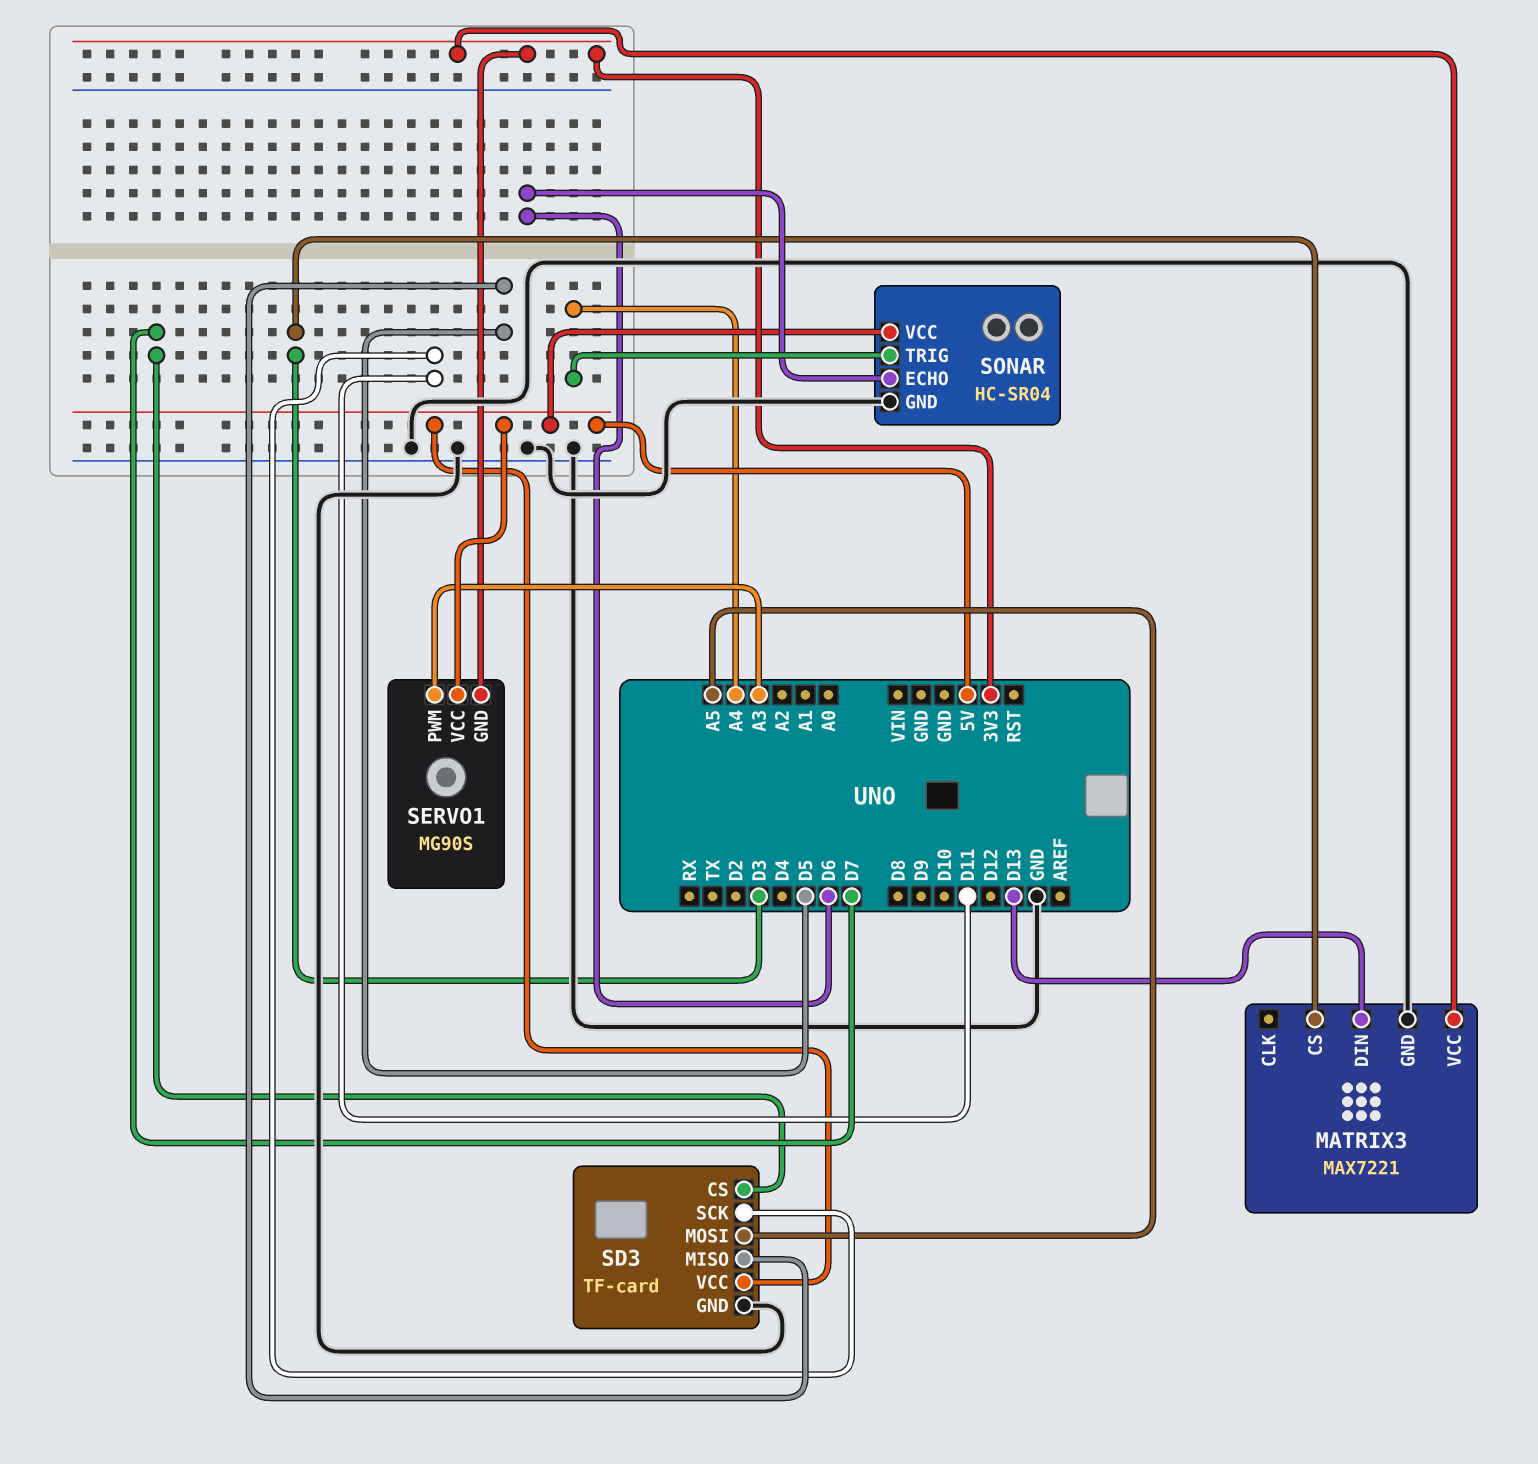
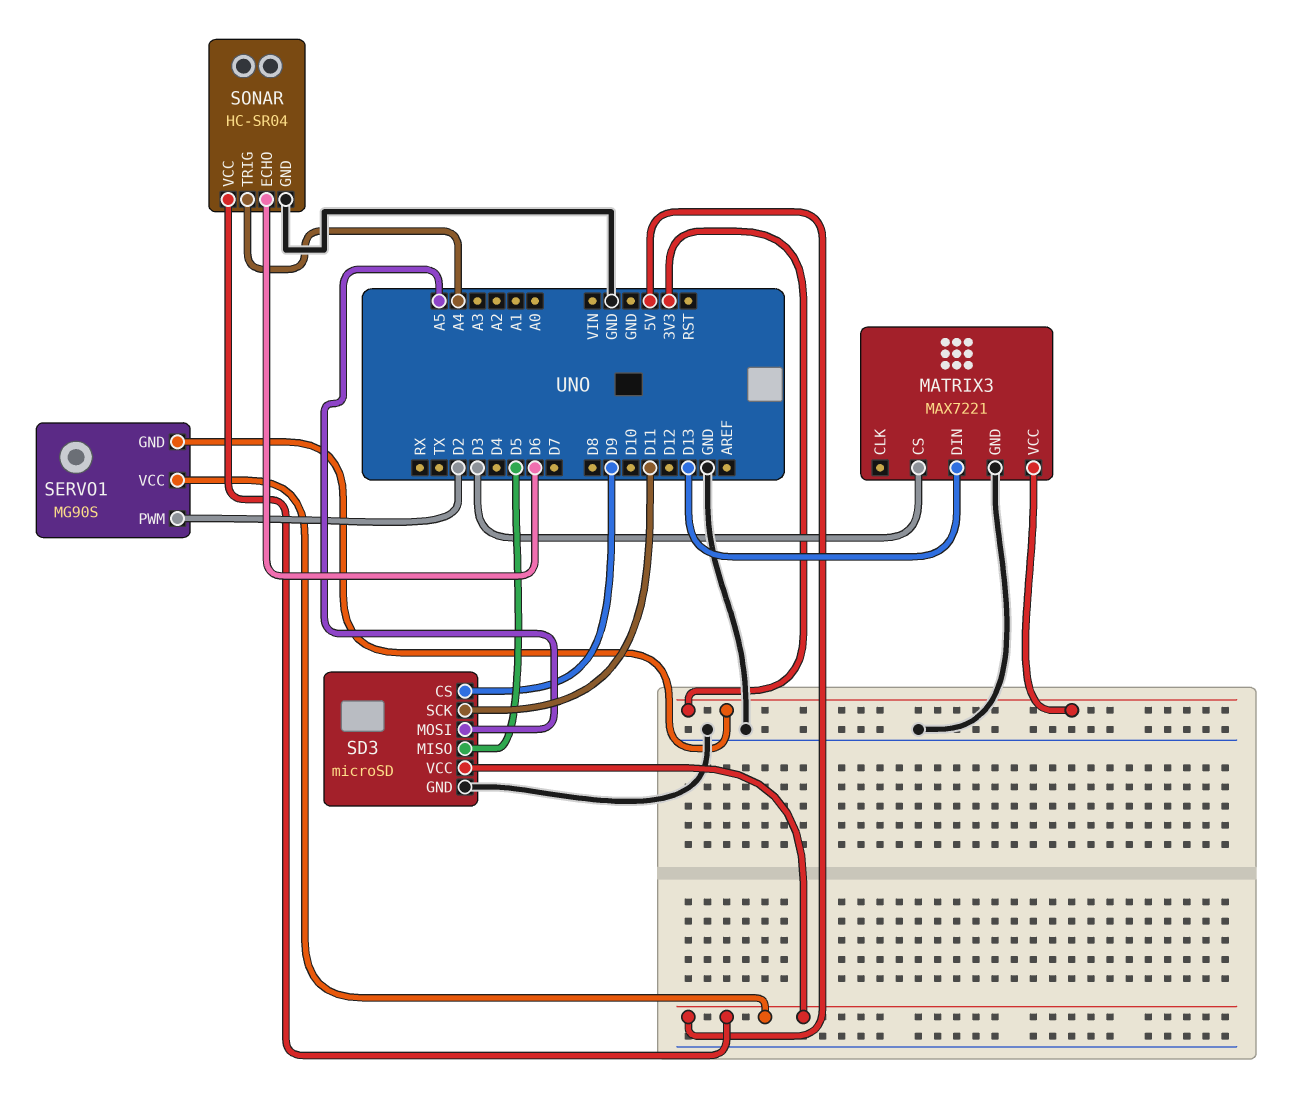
SD3: TF-card -> microSD
SD3 pin CS: D7 -> D9
SERVO1 pin PWM: A3 -> D2

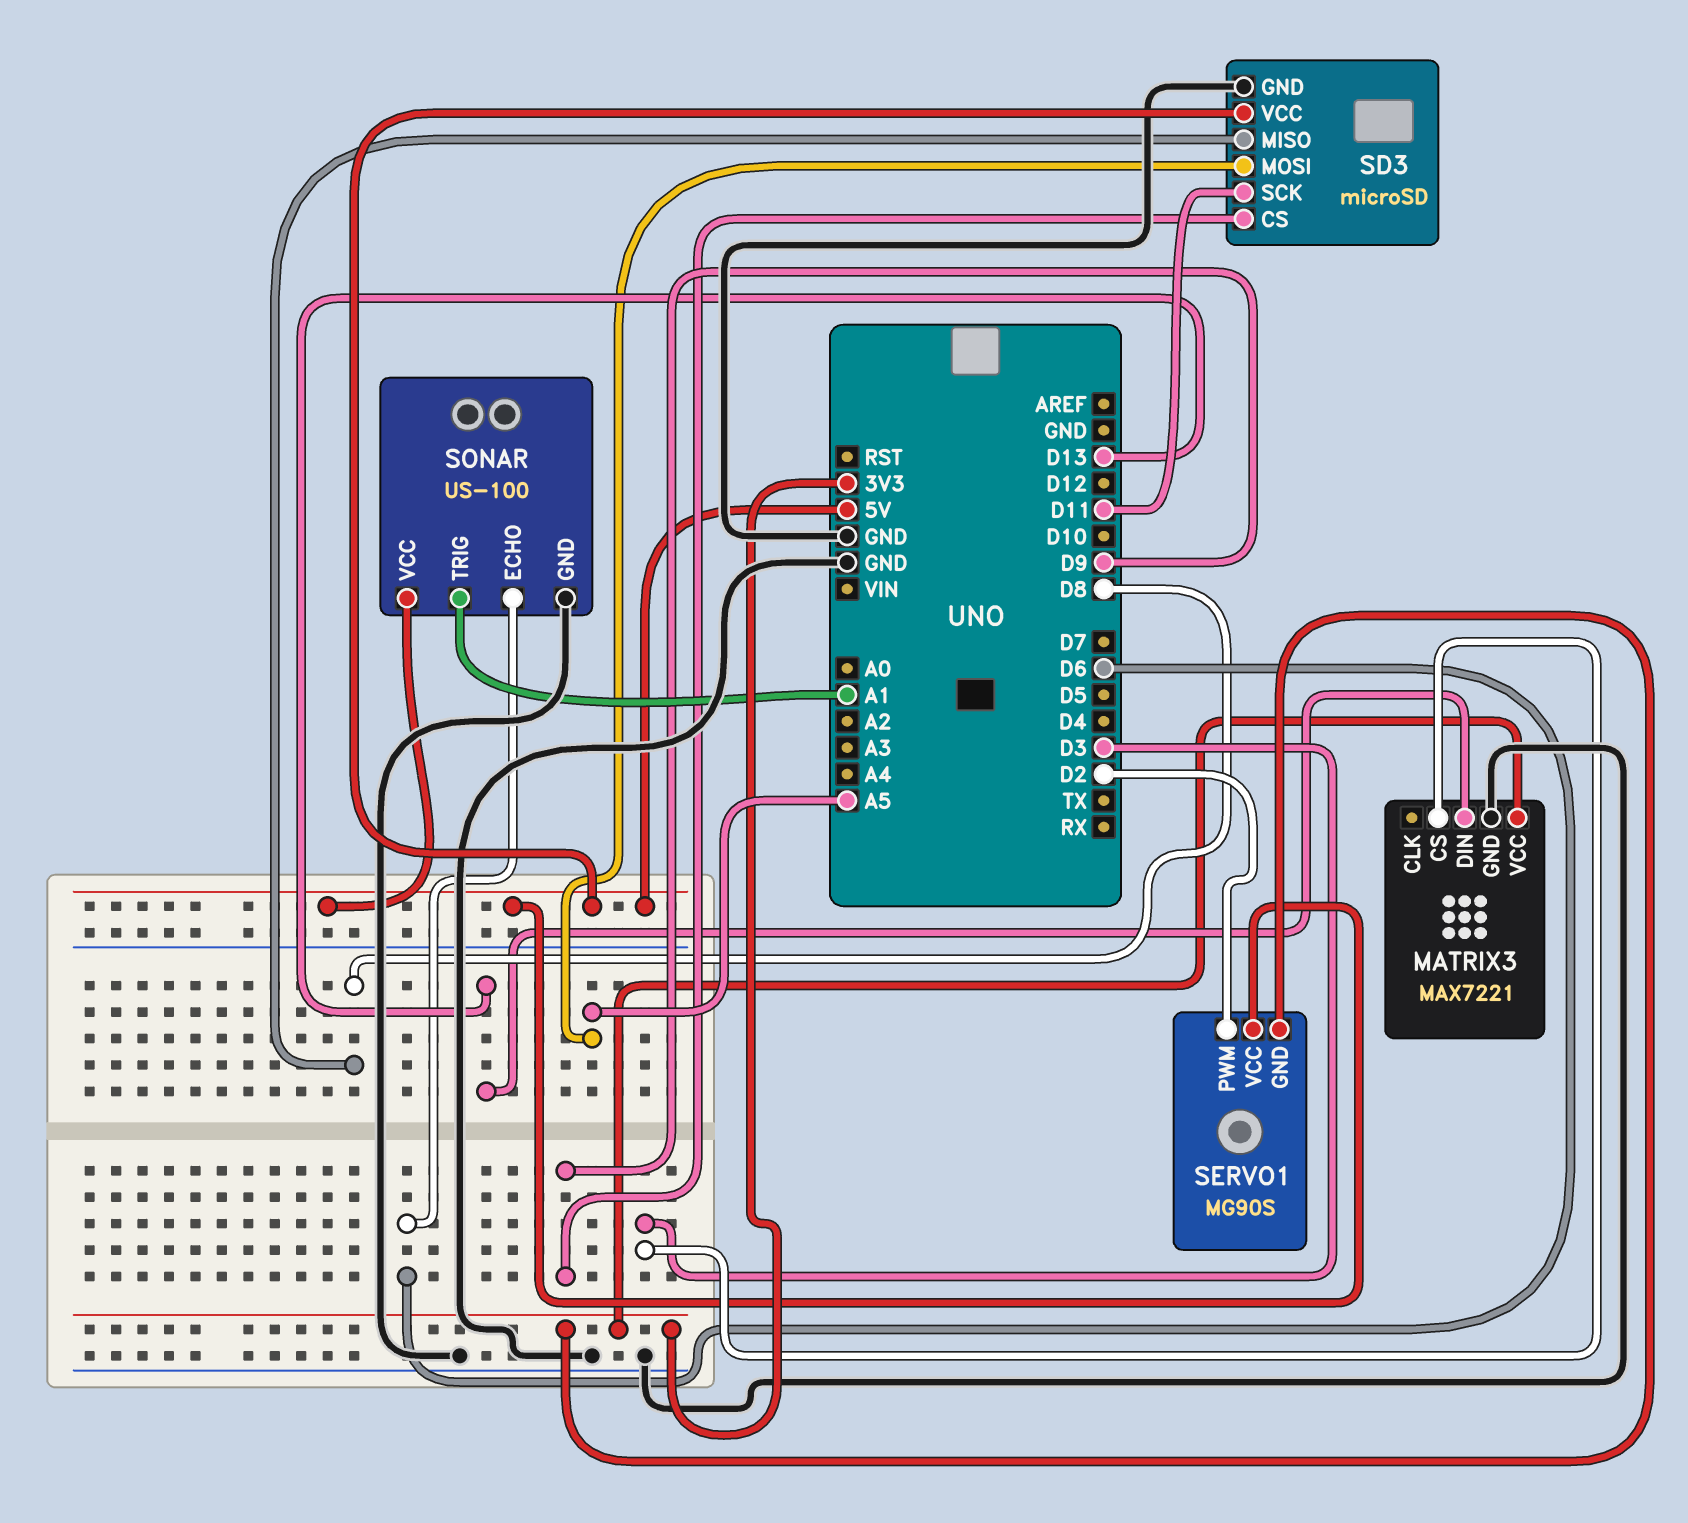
SD3 pin MISO: D5 -> D8
SONAR: HC-SR04 -> US-100
SONAR pin TRIG: A4 -> A1

